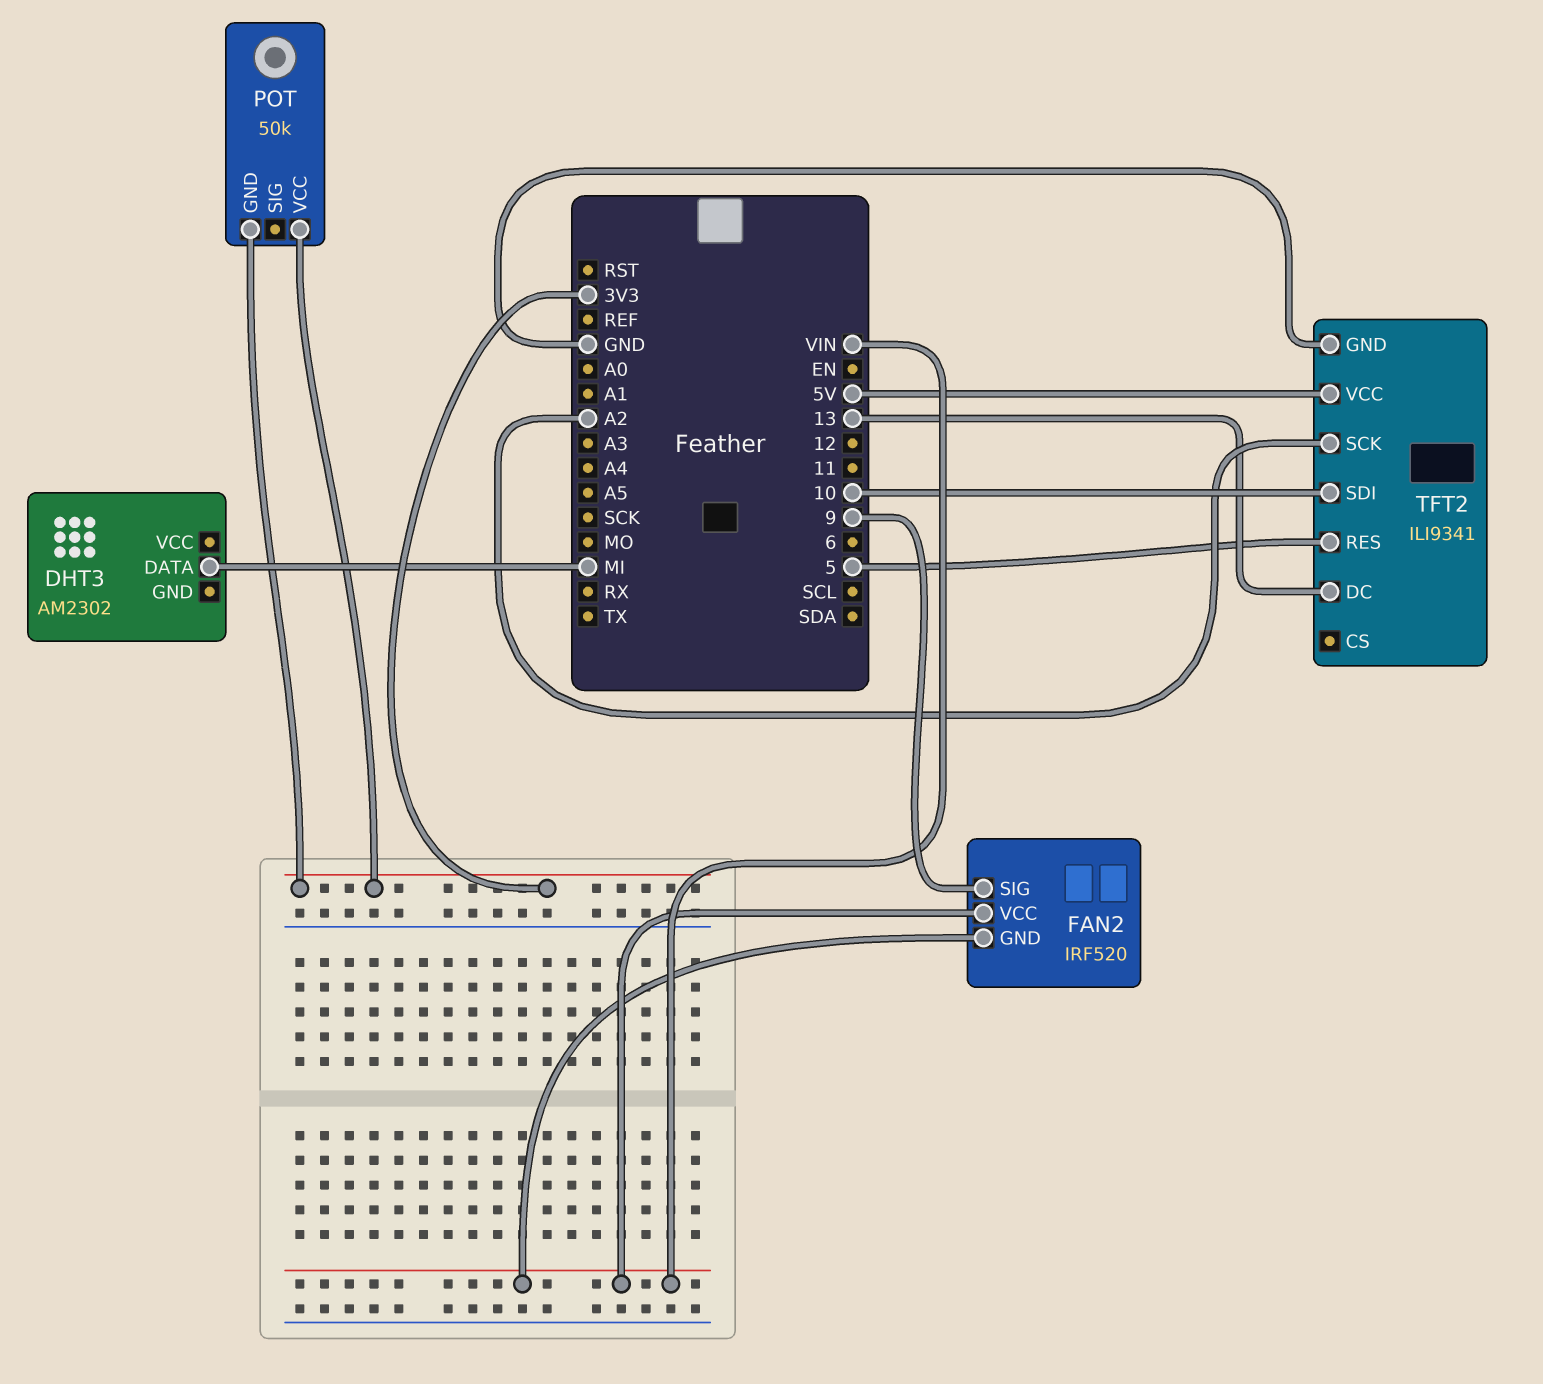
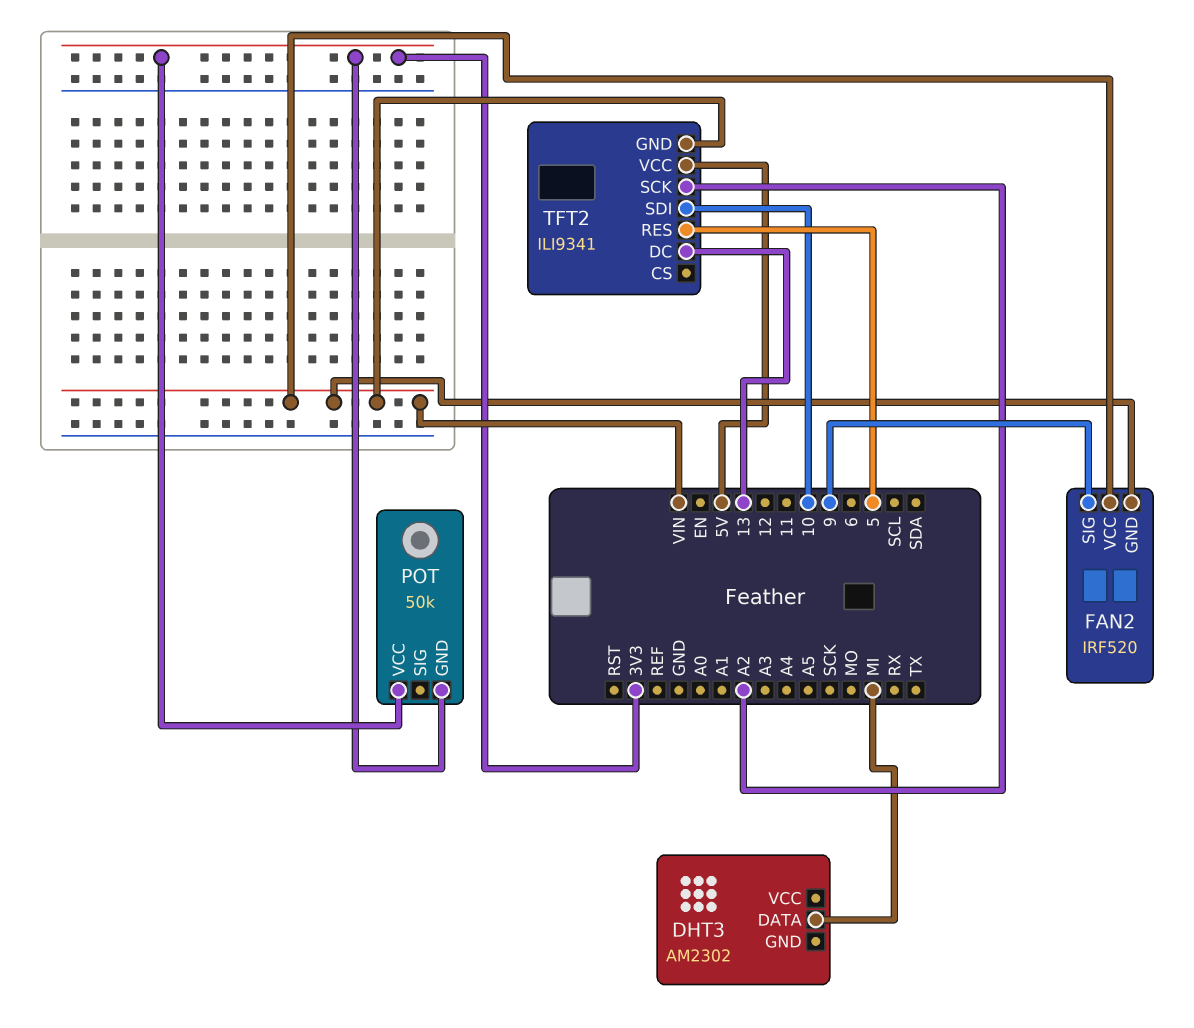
TFT2 pin GND: GND -> VIN

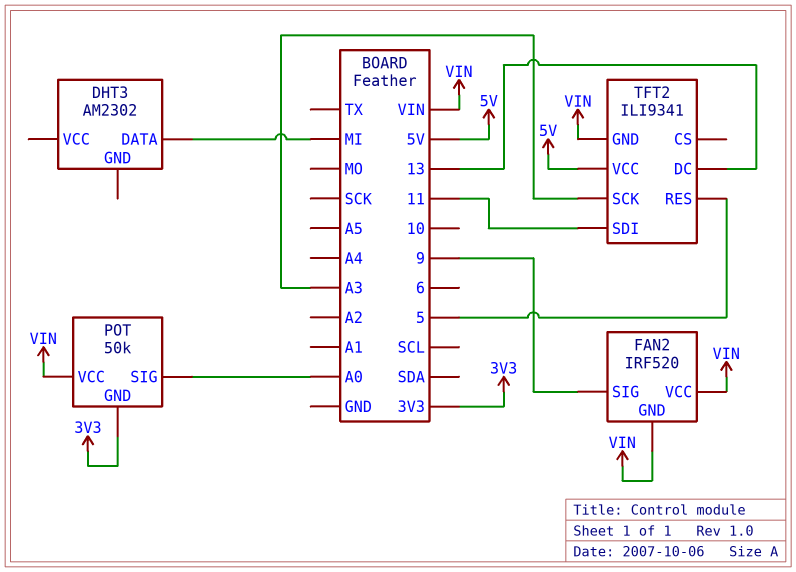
POT pin SIG: none -> A0
POT pin VCC: 3V3 -> VIN
TFT2 pin SCK: A2 -> A3
TFT2 pin SDI: 10 -> 11

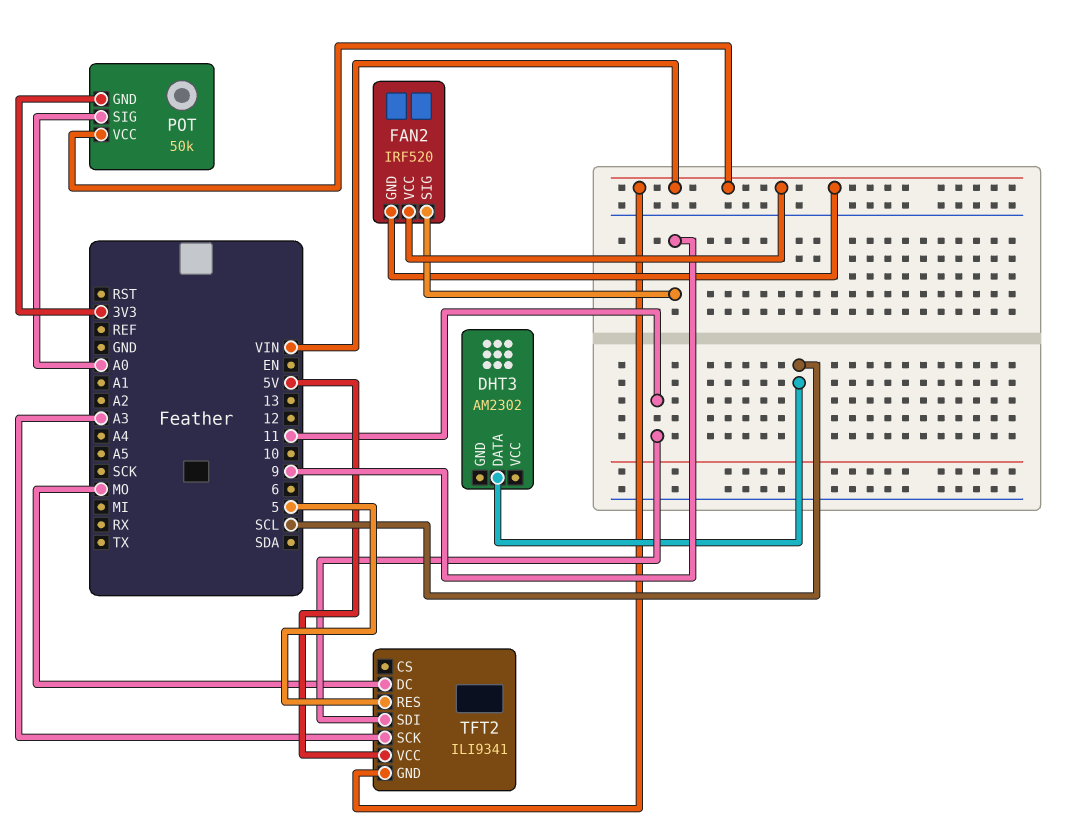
DHT3 pin DATA: MI -> SCL
TFT2 pin DC: 13 -> MO

